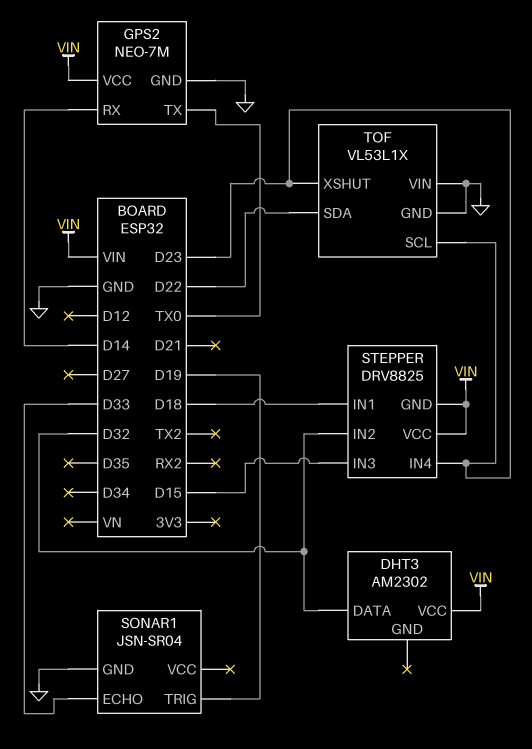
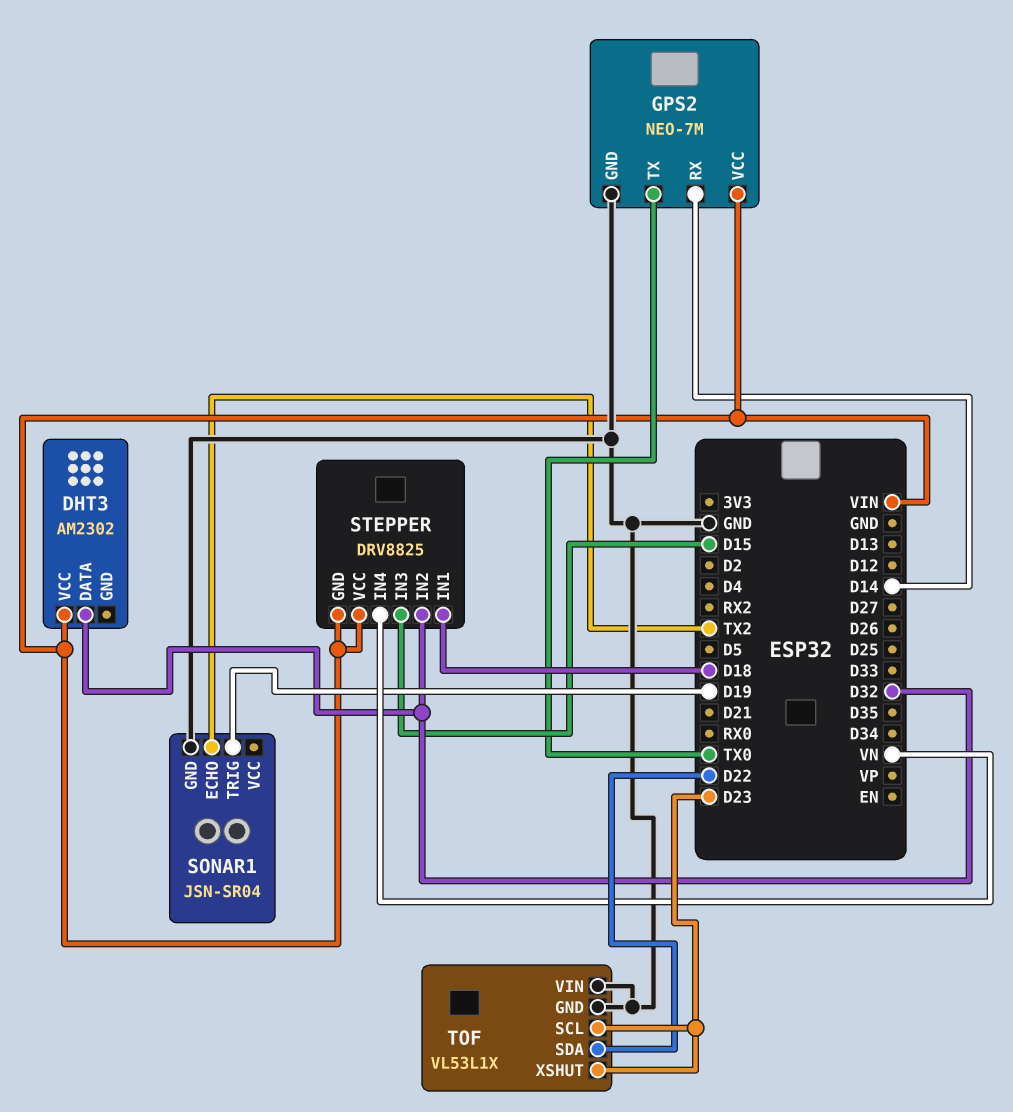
SONAR1 pin ECHO: D33 -> TX2
STEPPER pin IN4: D23 -> VN

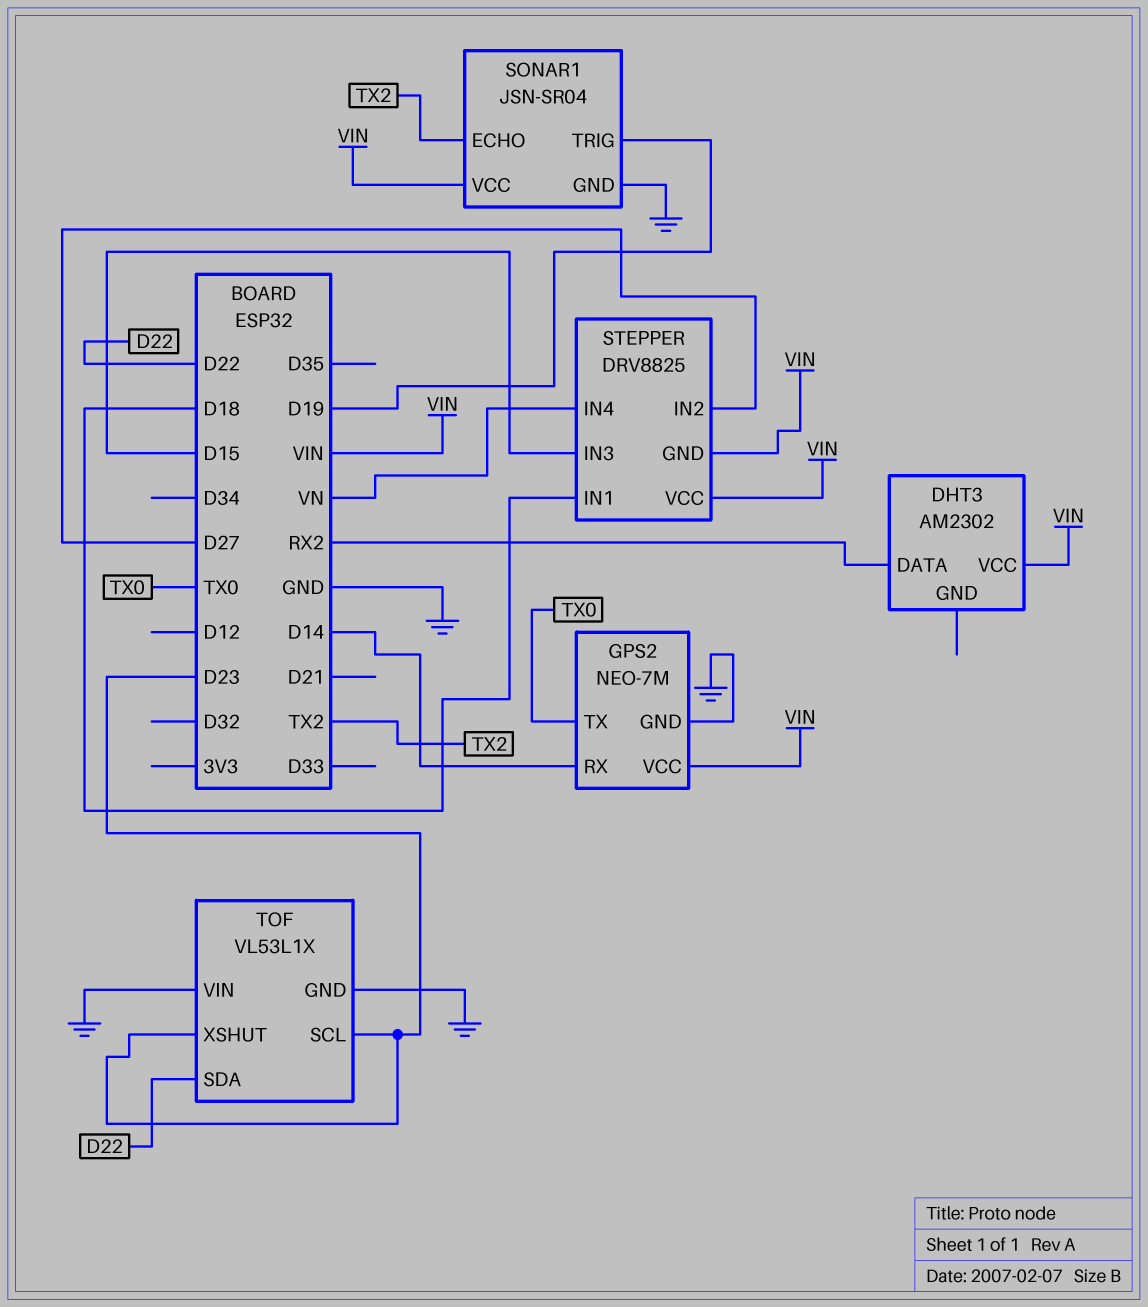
DHT3 pin DATA: D32 -> RX2
SONAR1 pin VCC: none -> VIN
STEPPER pin IN2: D32 -> D27

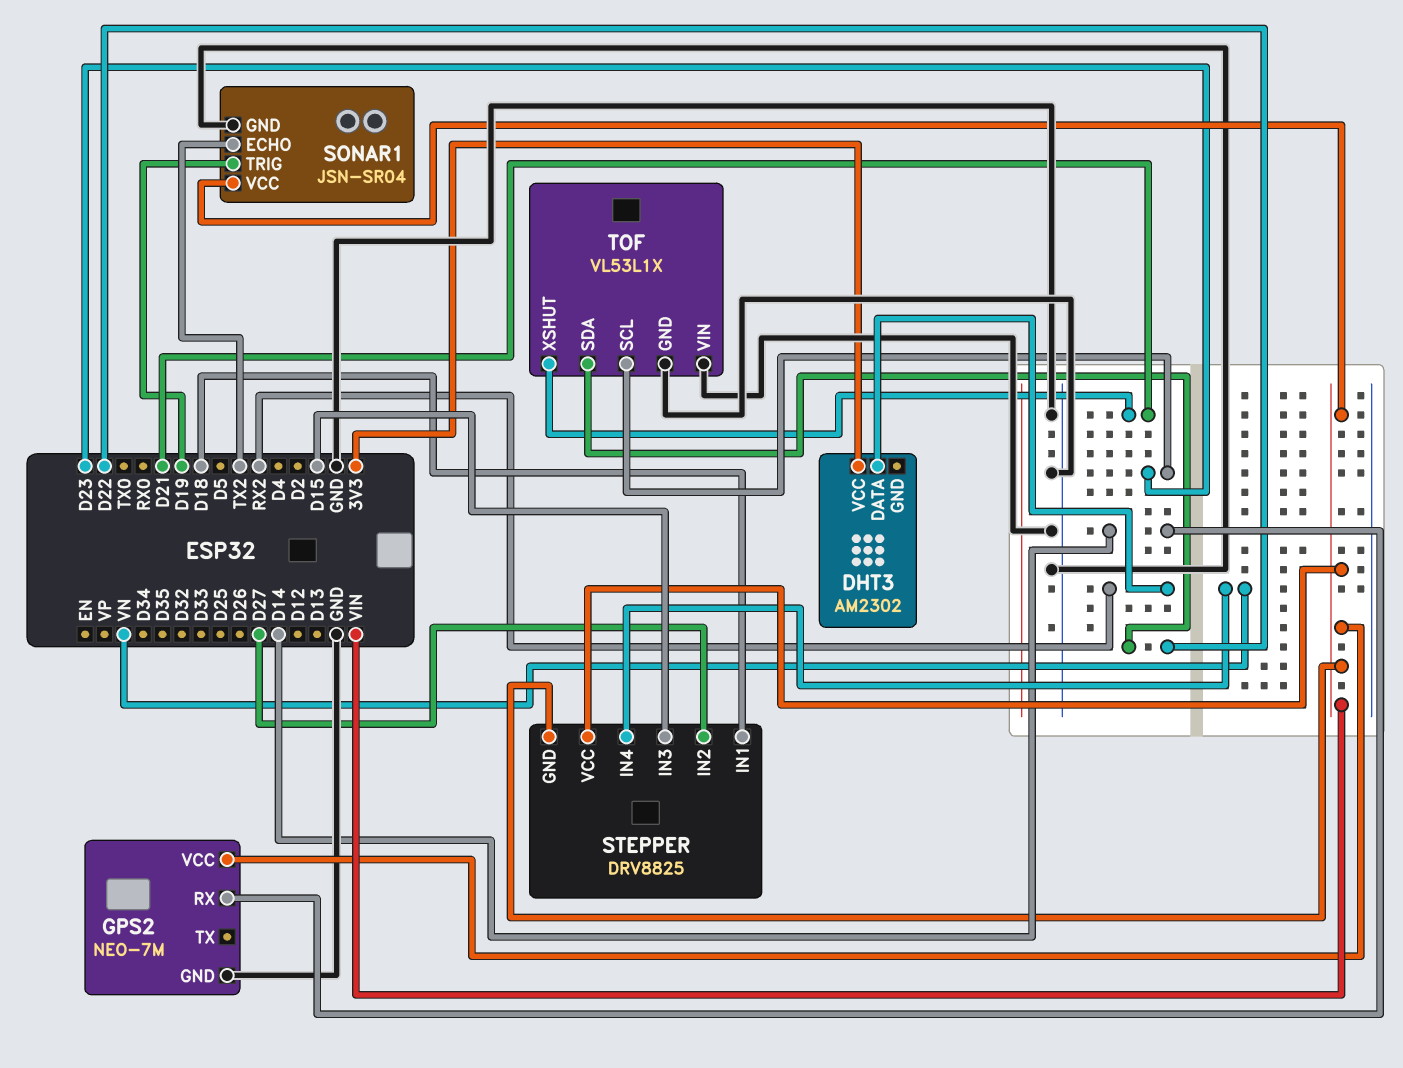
DHT3 pin VCC: VIN -> 3V3
GPS2 pin TX: TX0 -> none
TOF pin XSHUT: D23 -> D21

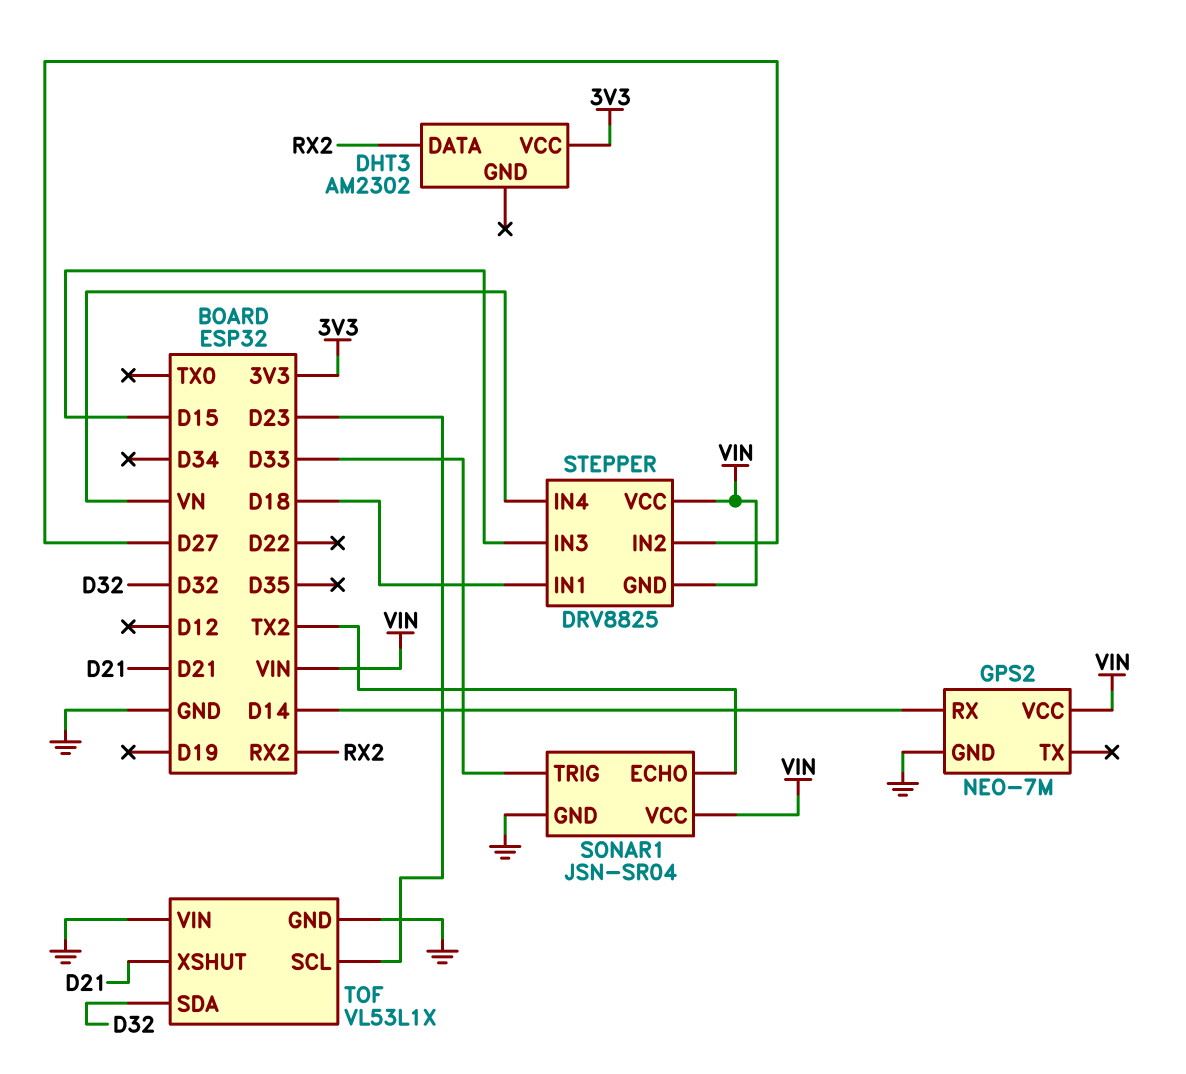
SONAR1 pin TRIG: D19 -> D33
TOF pin SDA: D22 -> D32

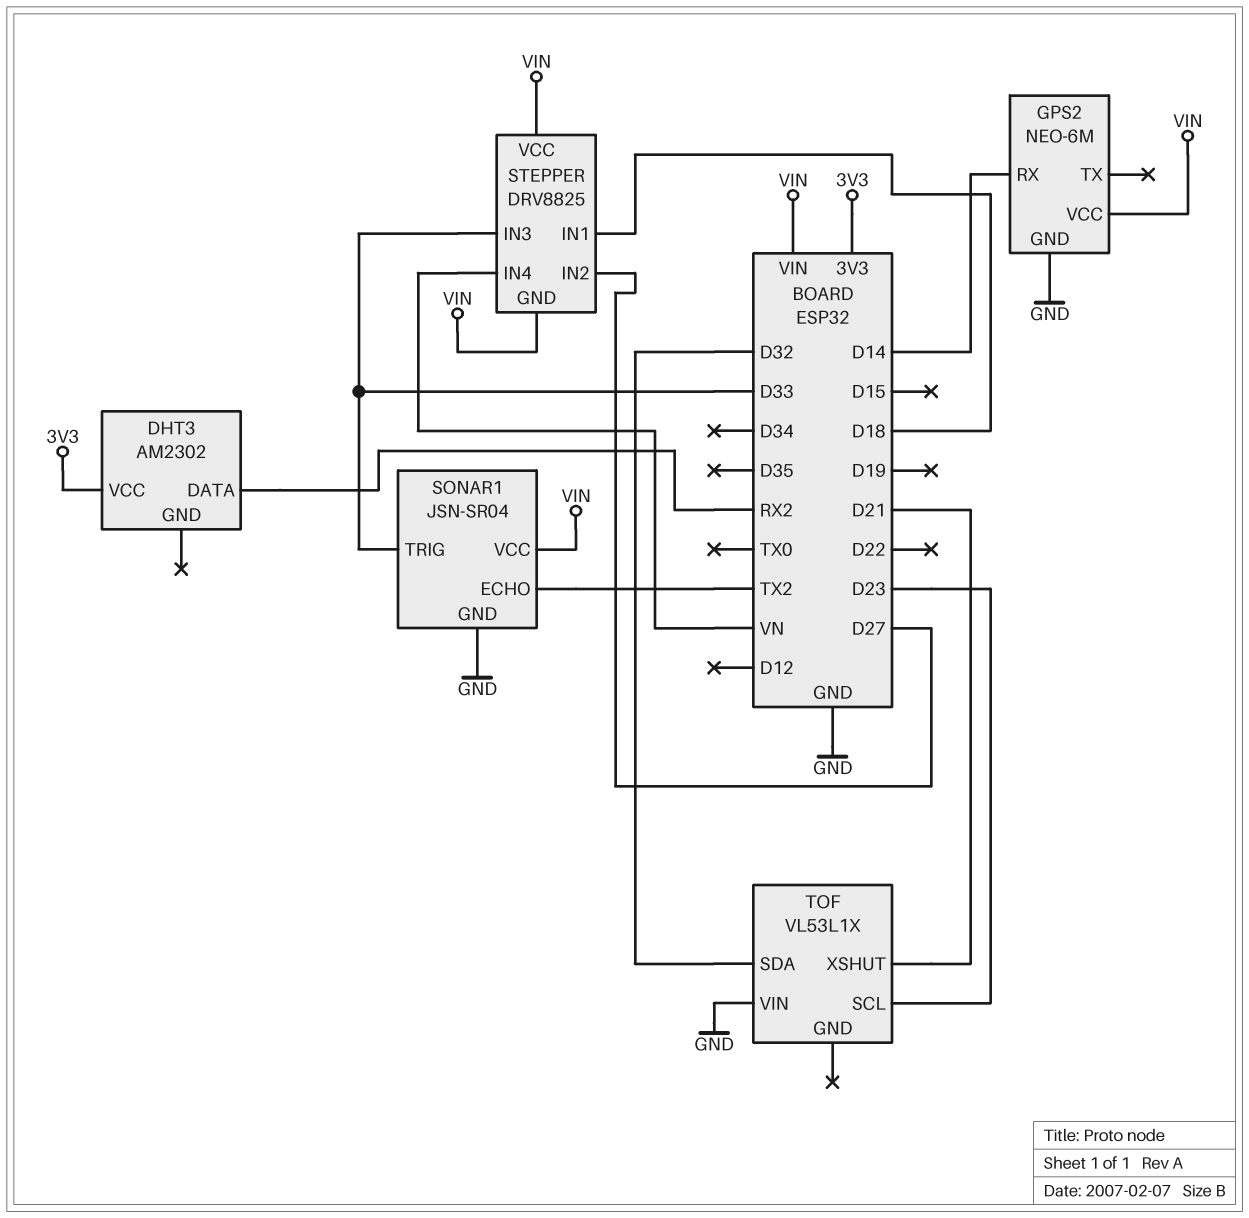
GPS2: NEO-7M -> NEO-6M
STEPPER pin IN3: D15 -> D33
TOF pin GND: GND -> none

